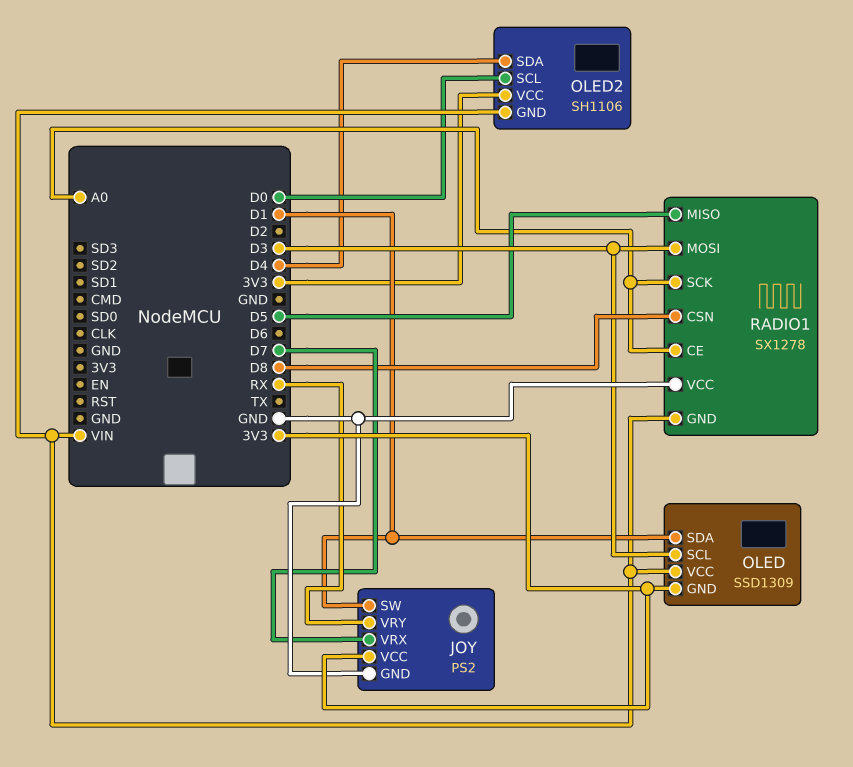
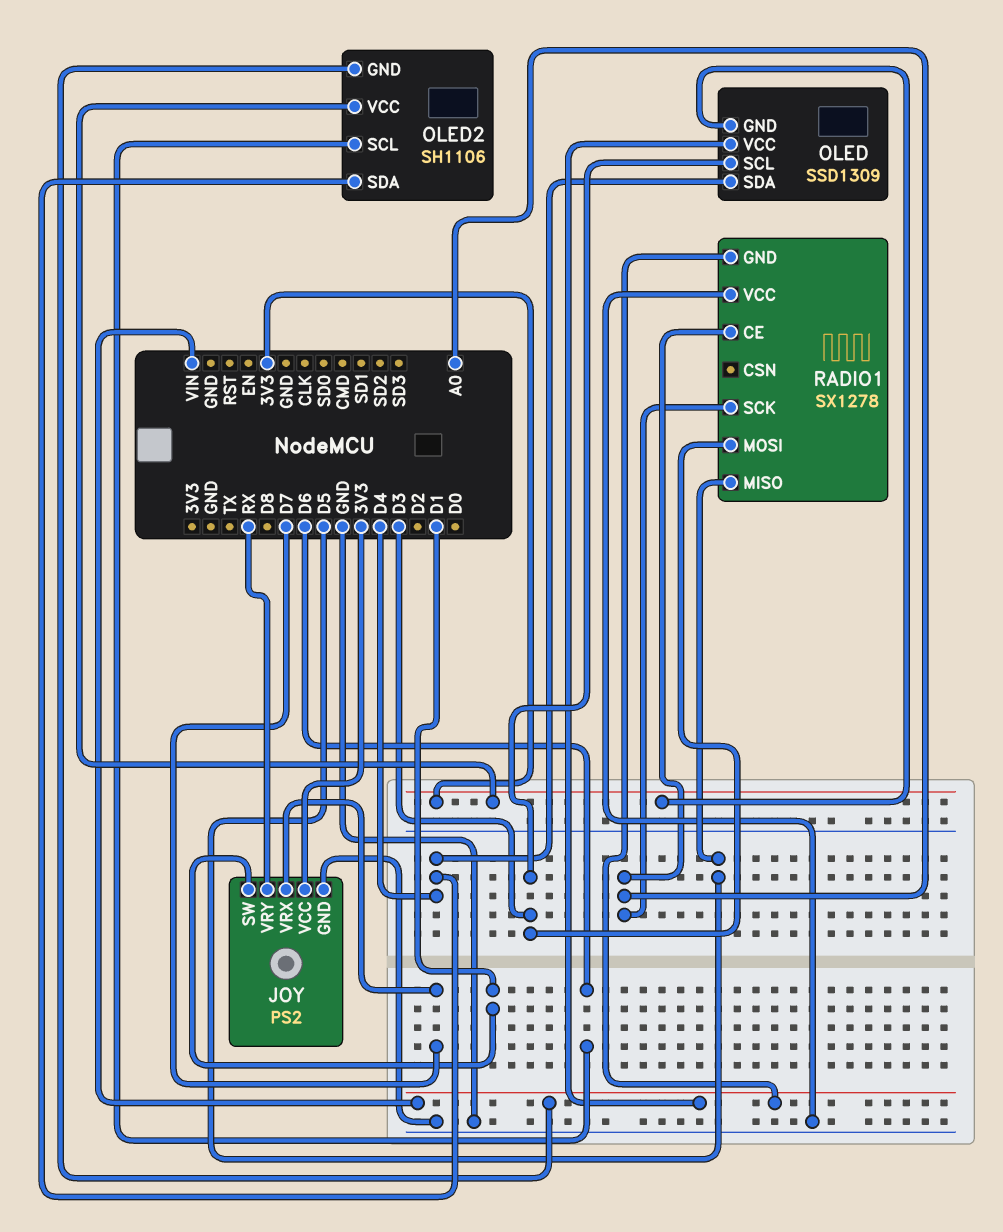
OLED pin SDA: D1 -> D4
OLED2 pin SCL: D0 -> D6
RADIO1 pin CSN: D8 -> none

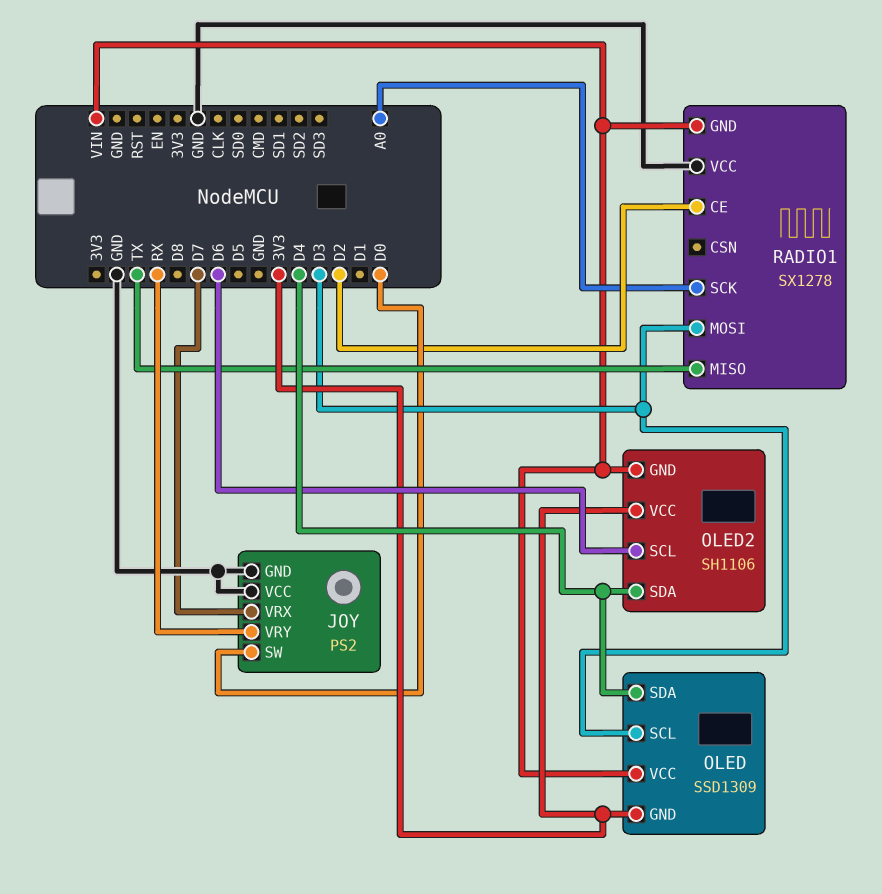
JOY pin SW: D1 -> D0
JOY pin VCC: 3V3 -> GND
RADIO1 pin CE: A0 -> D2
RADIO1 pin MISO: D5 -> TX

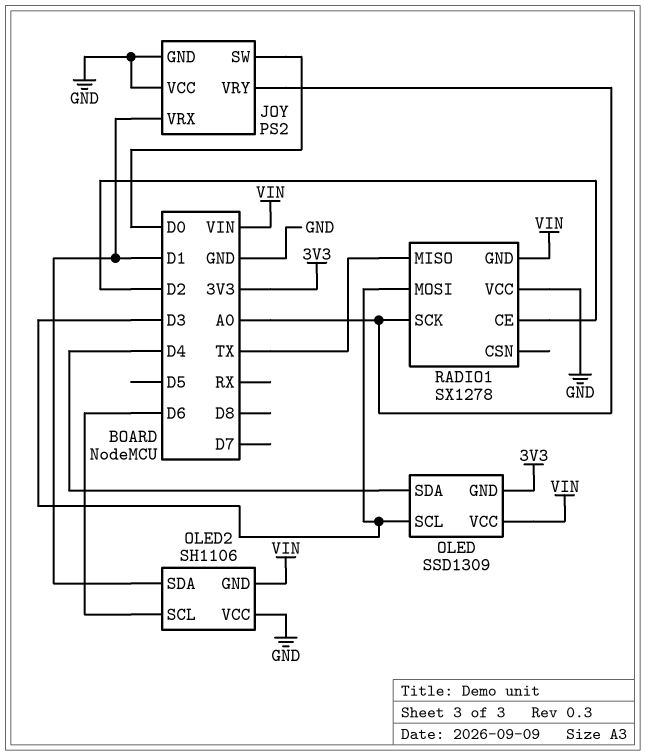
JOY pin VRX: D7 -> D1
JOY pin VRY: RX -> A0
OLED2 pin SDA: D4 -> D1
OLED2 pin VCC: 3V3 -> GND

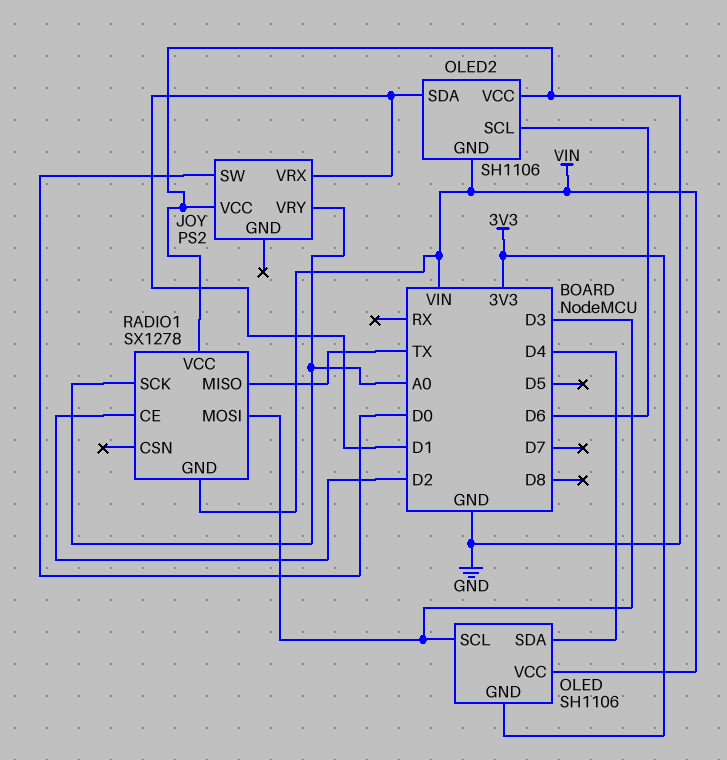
JOY pin GND: GND -> none
OLED: SSD1309 -> SH1106

